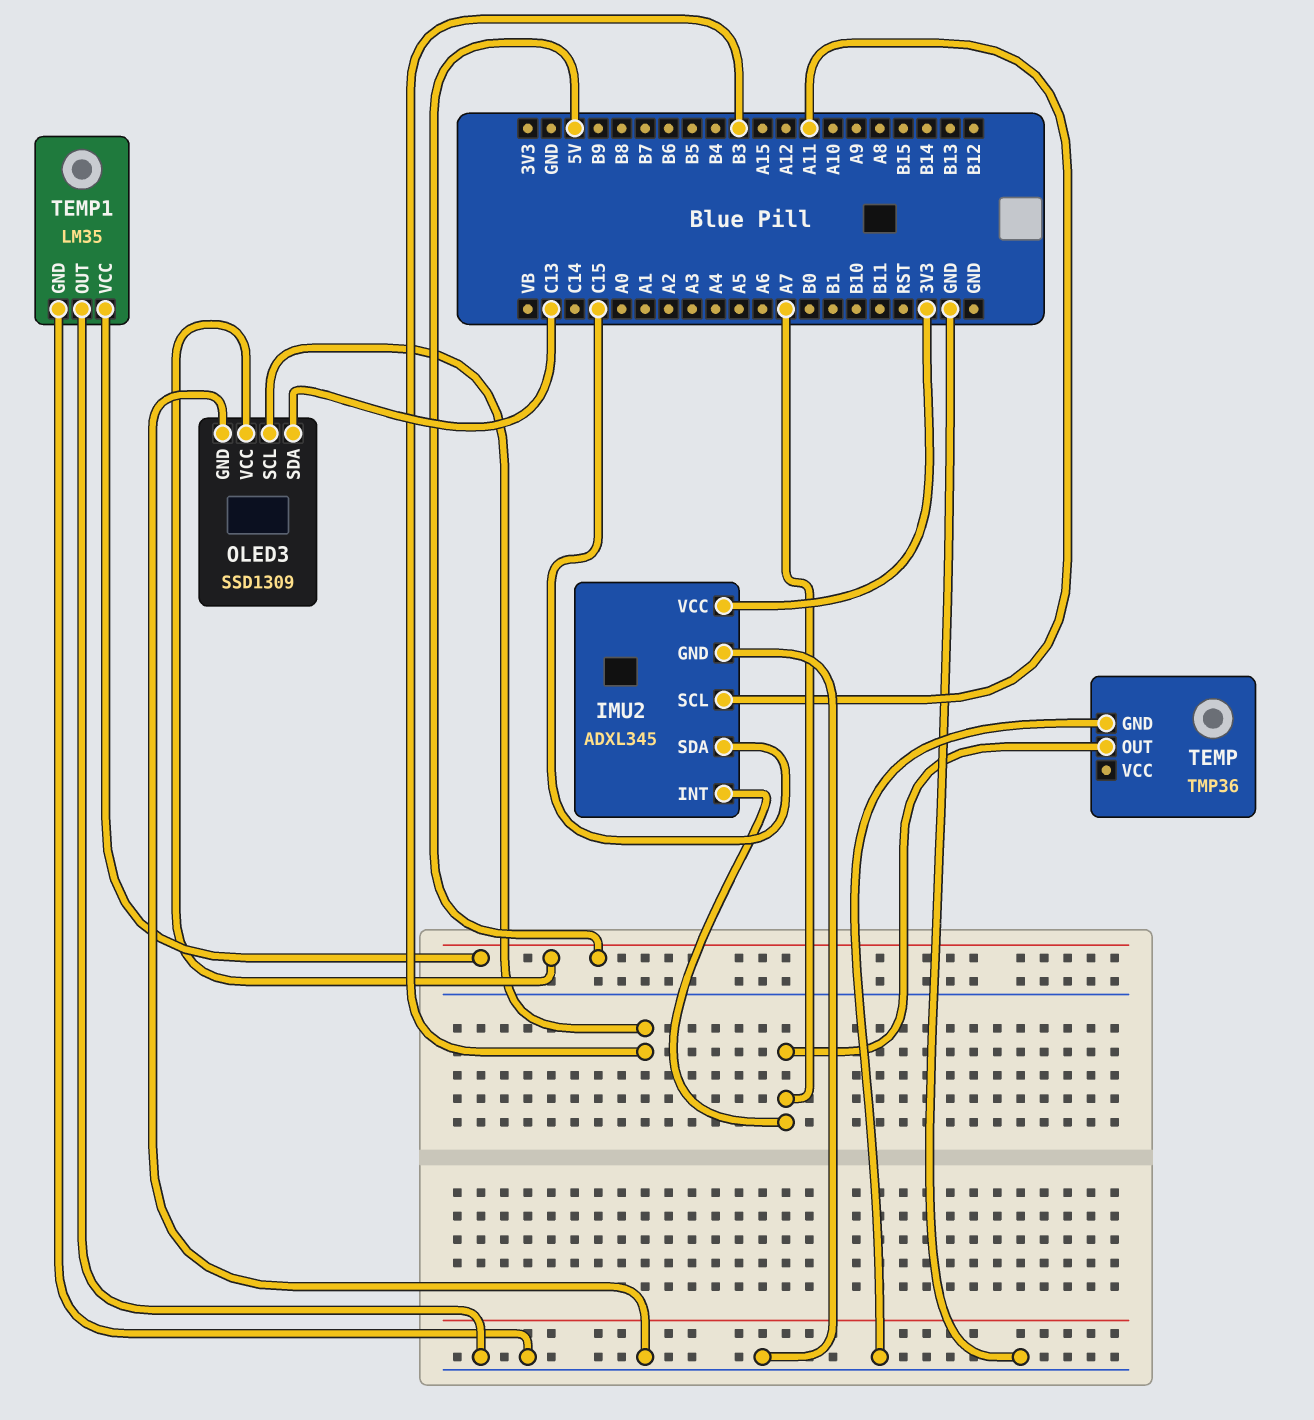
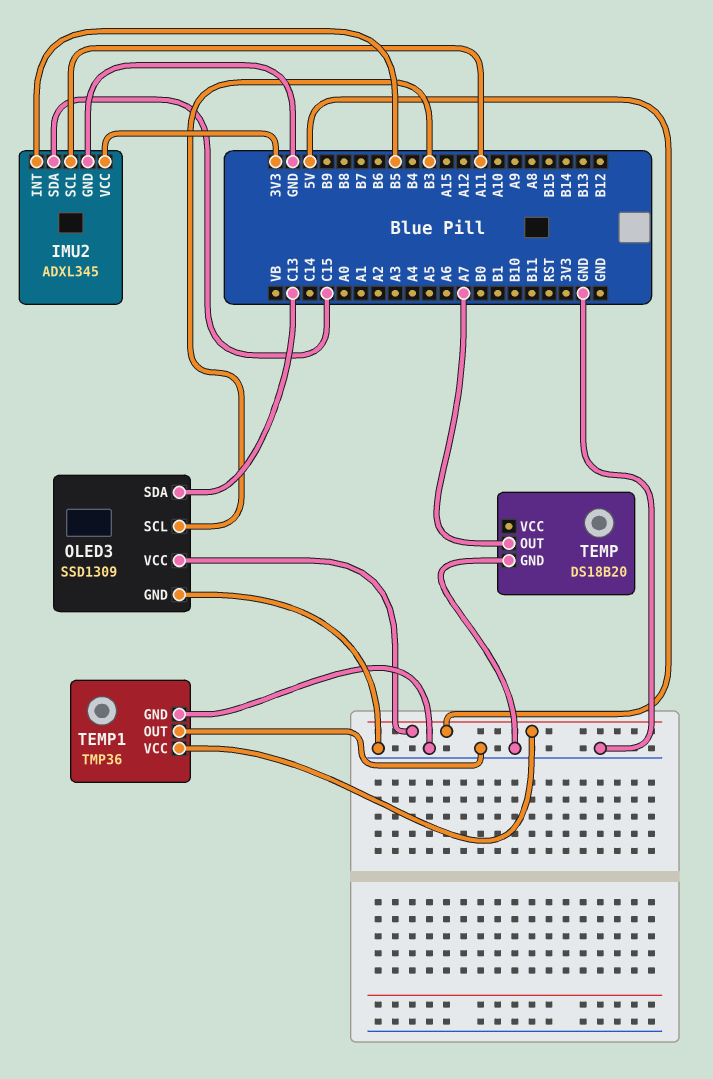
IMU2 pin INT: A7 -> B5
TEMP: TMP36 -> DS18B20
TEMP1: LM35 -> TMP36

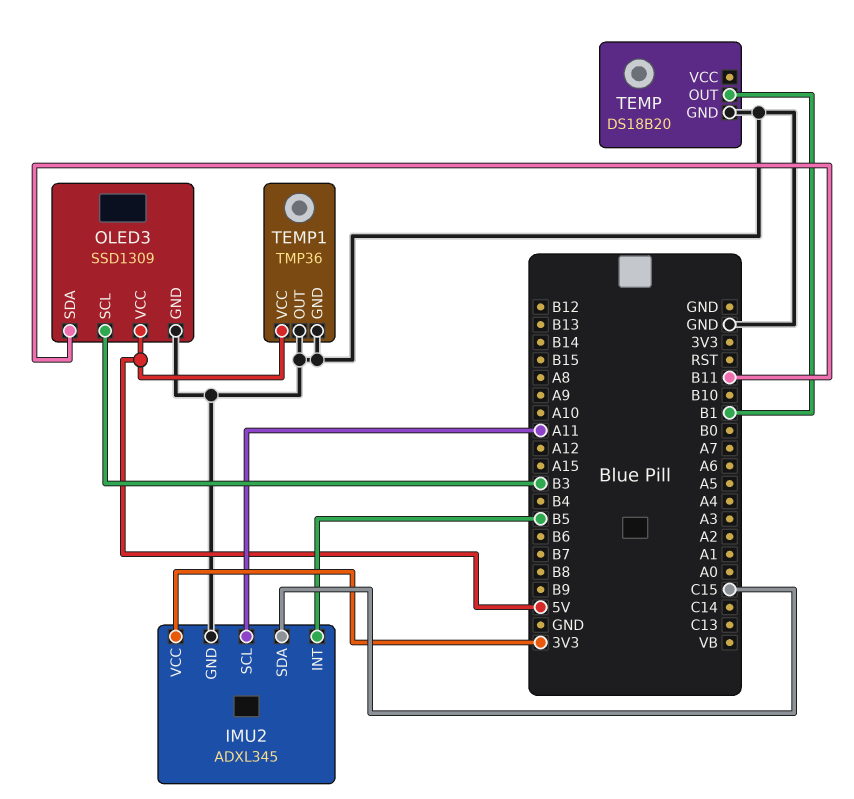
OLED3 pin SDA: C13 -> B11
TEMP pin OUT: A7 -> B1

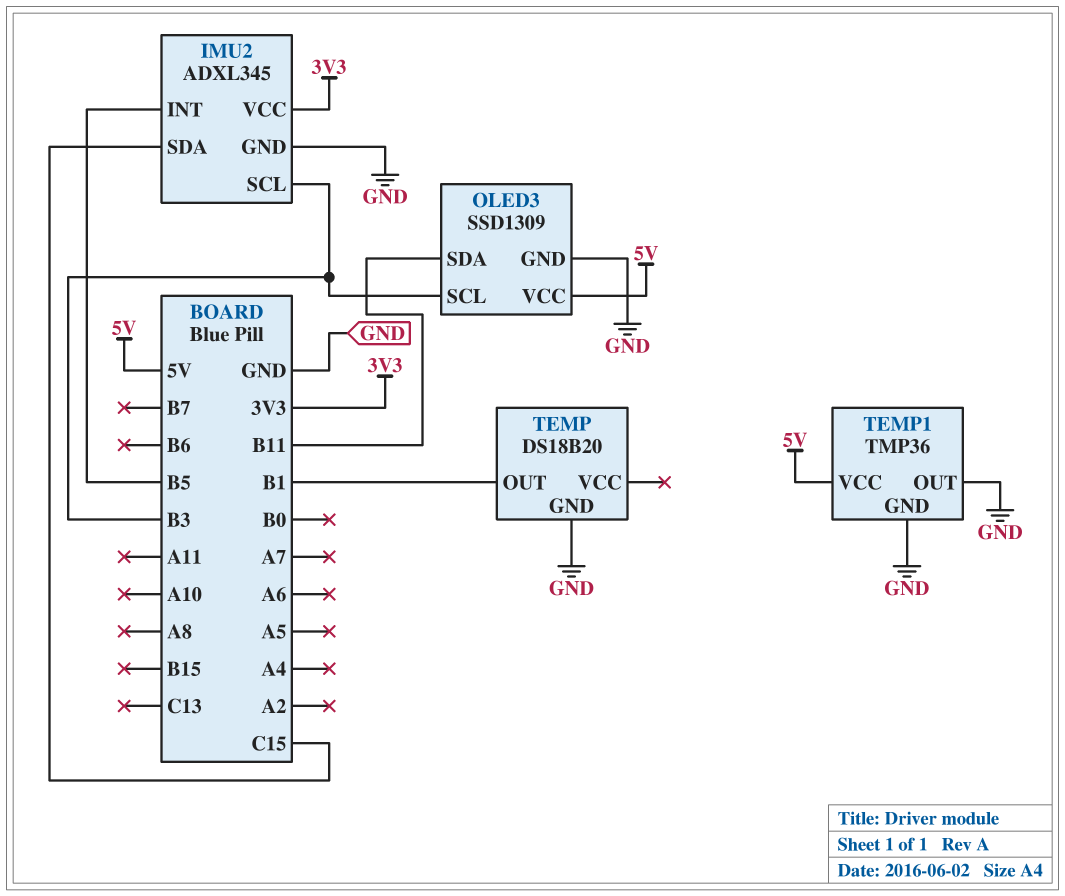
IMU2 pin SCL: A11 -> B3

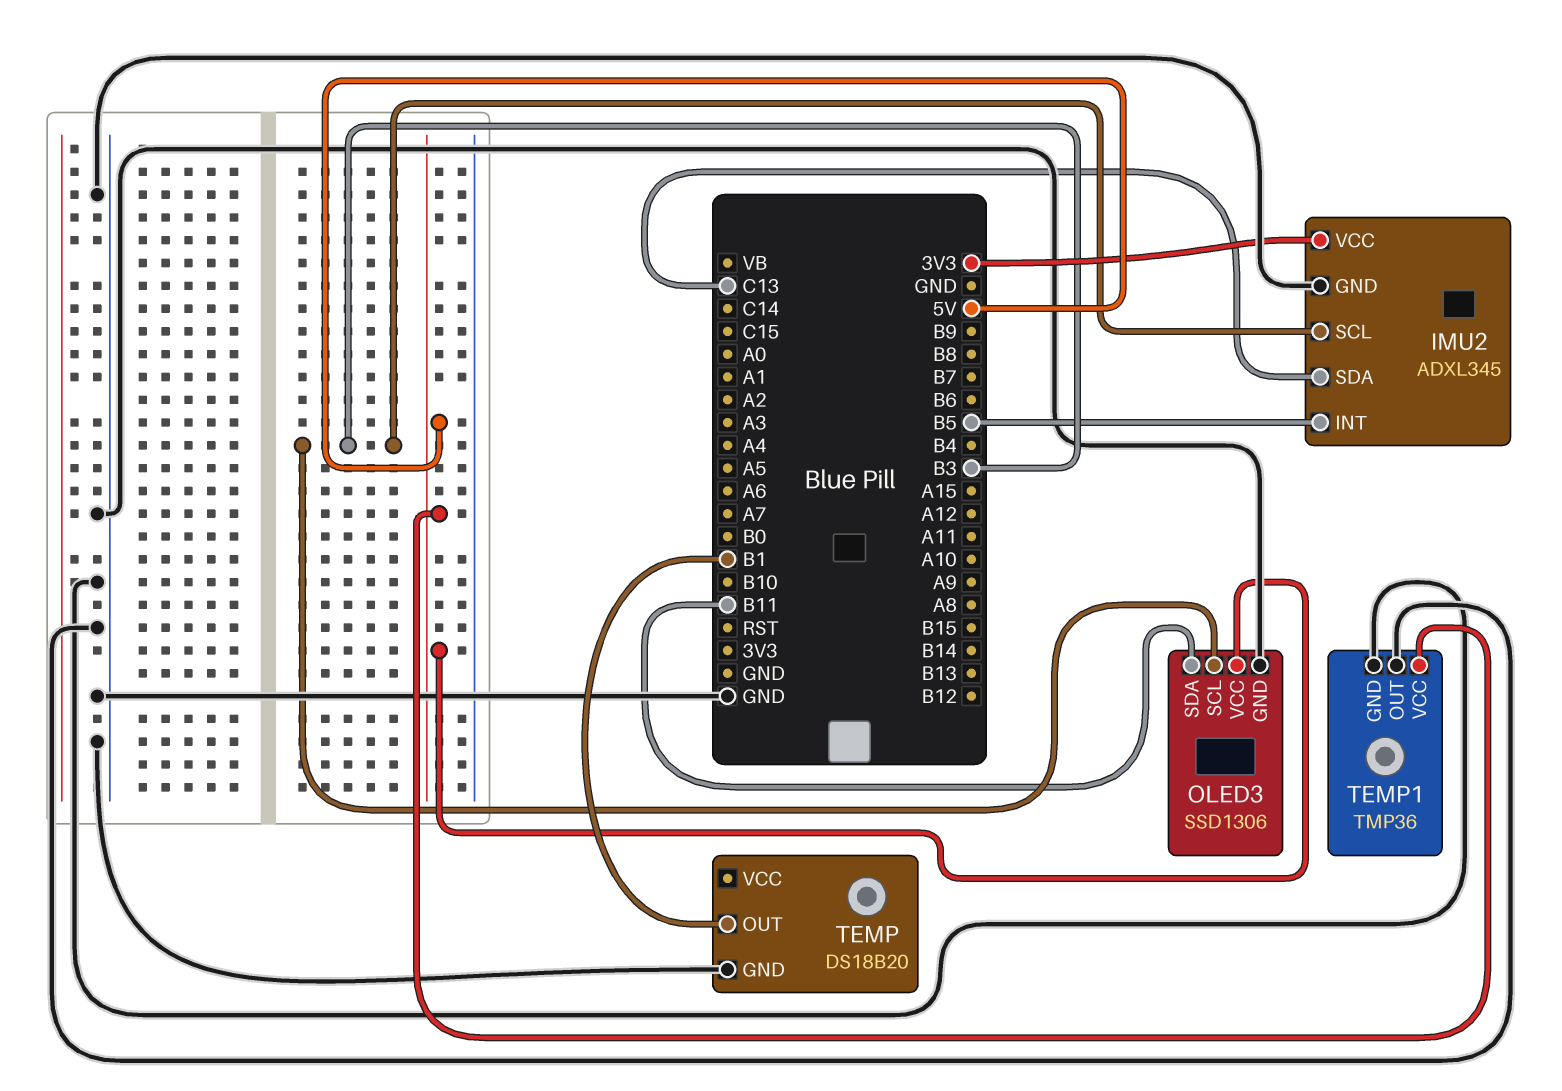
IMU2 pin SDA: C15 -> C13
OLED3: SSD1309 -> SSD1306

